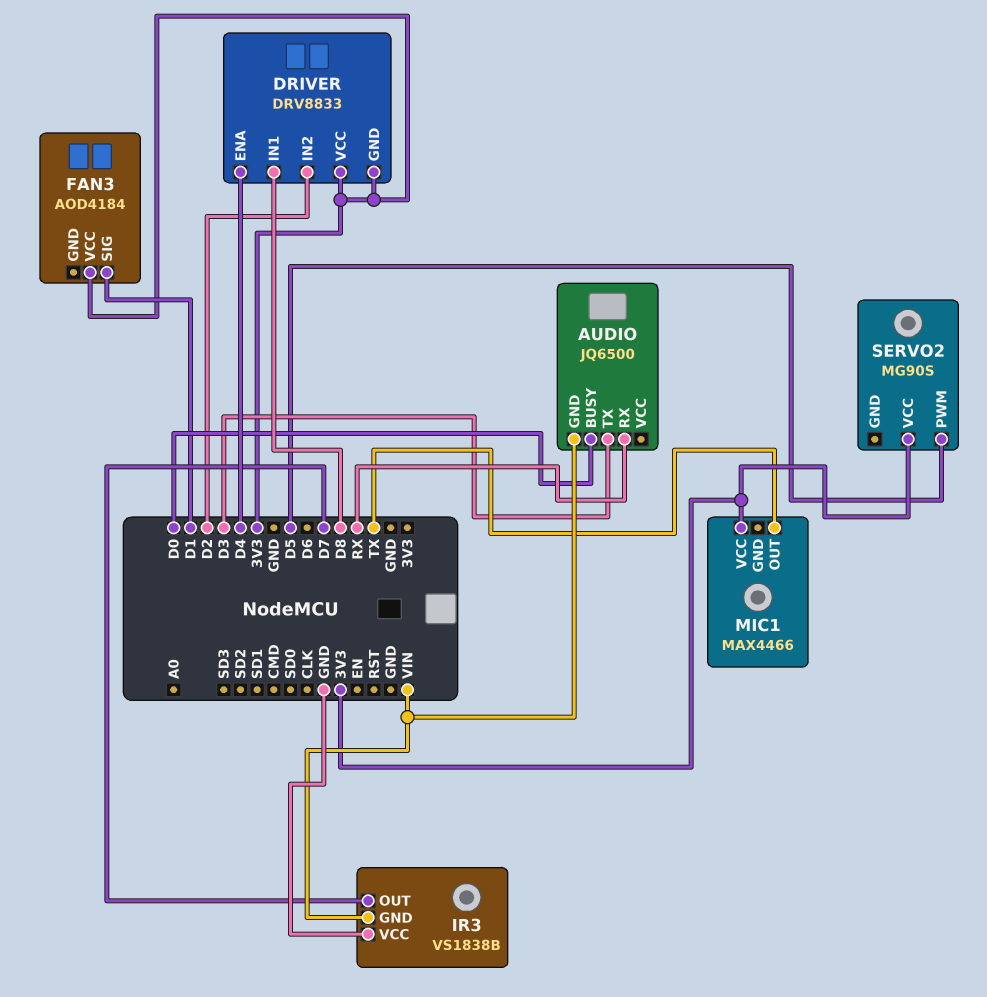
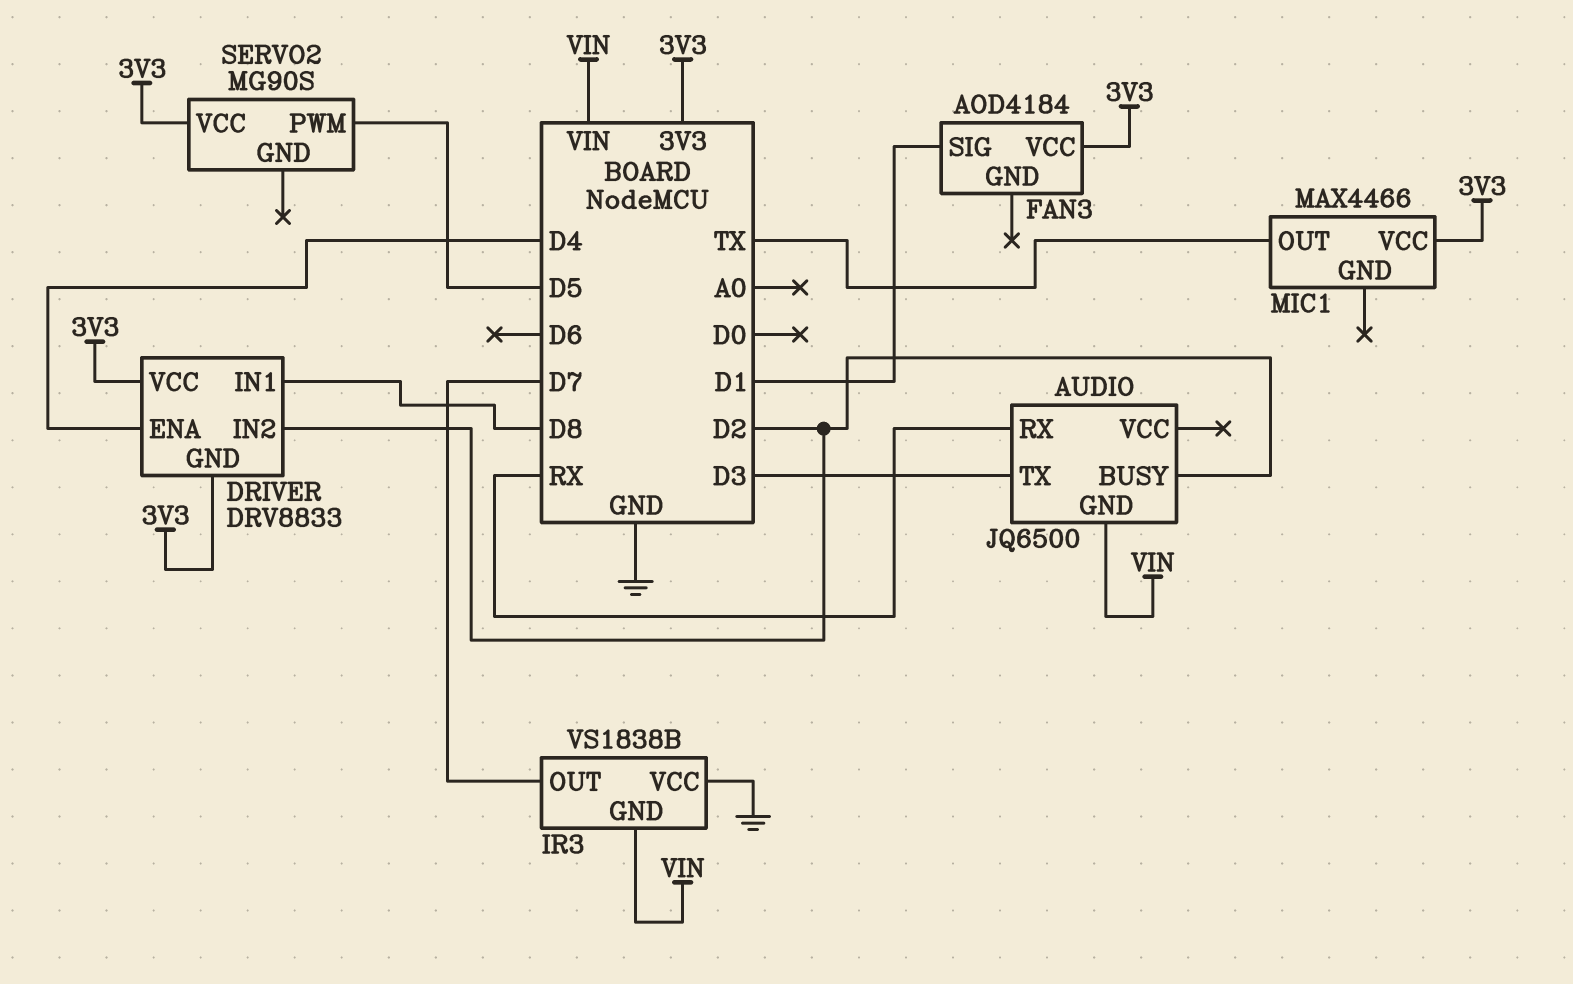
AUDIO pin BUSY: D0 -> D2

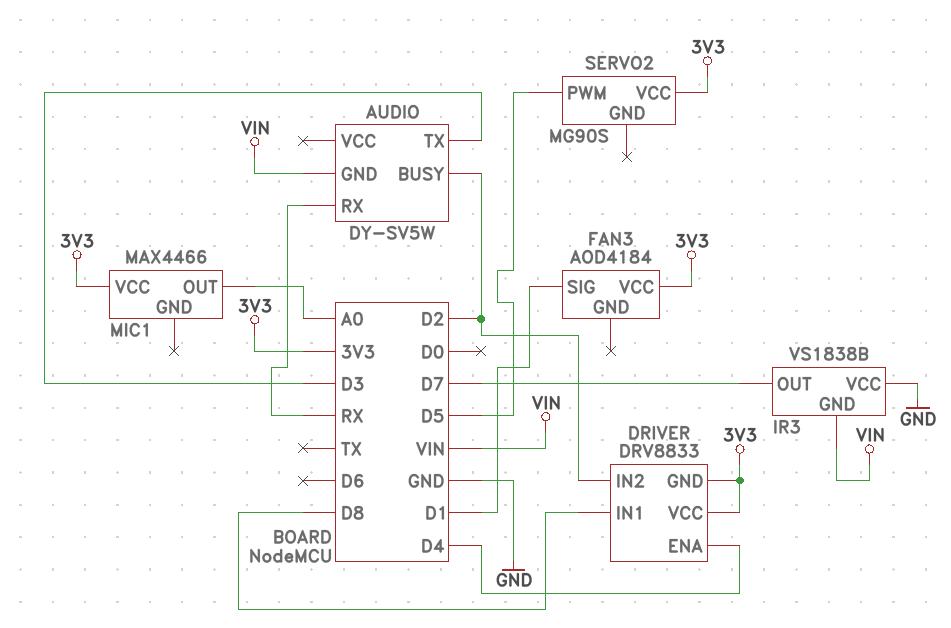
AUDIO: JQ6500 -> DY-SV5W
MIC1 pin OUT: TX -> A0

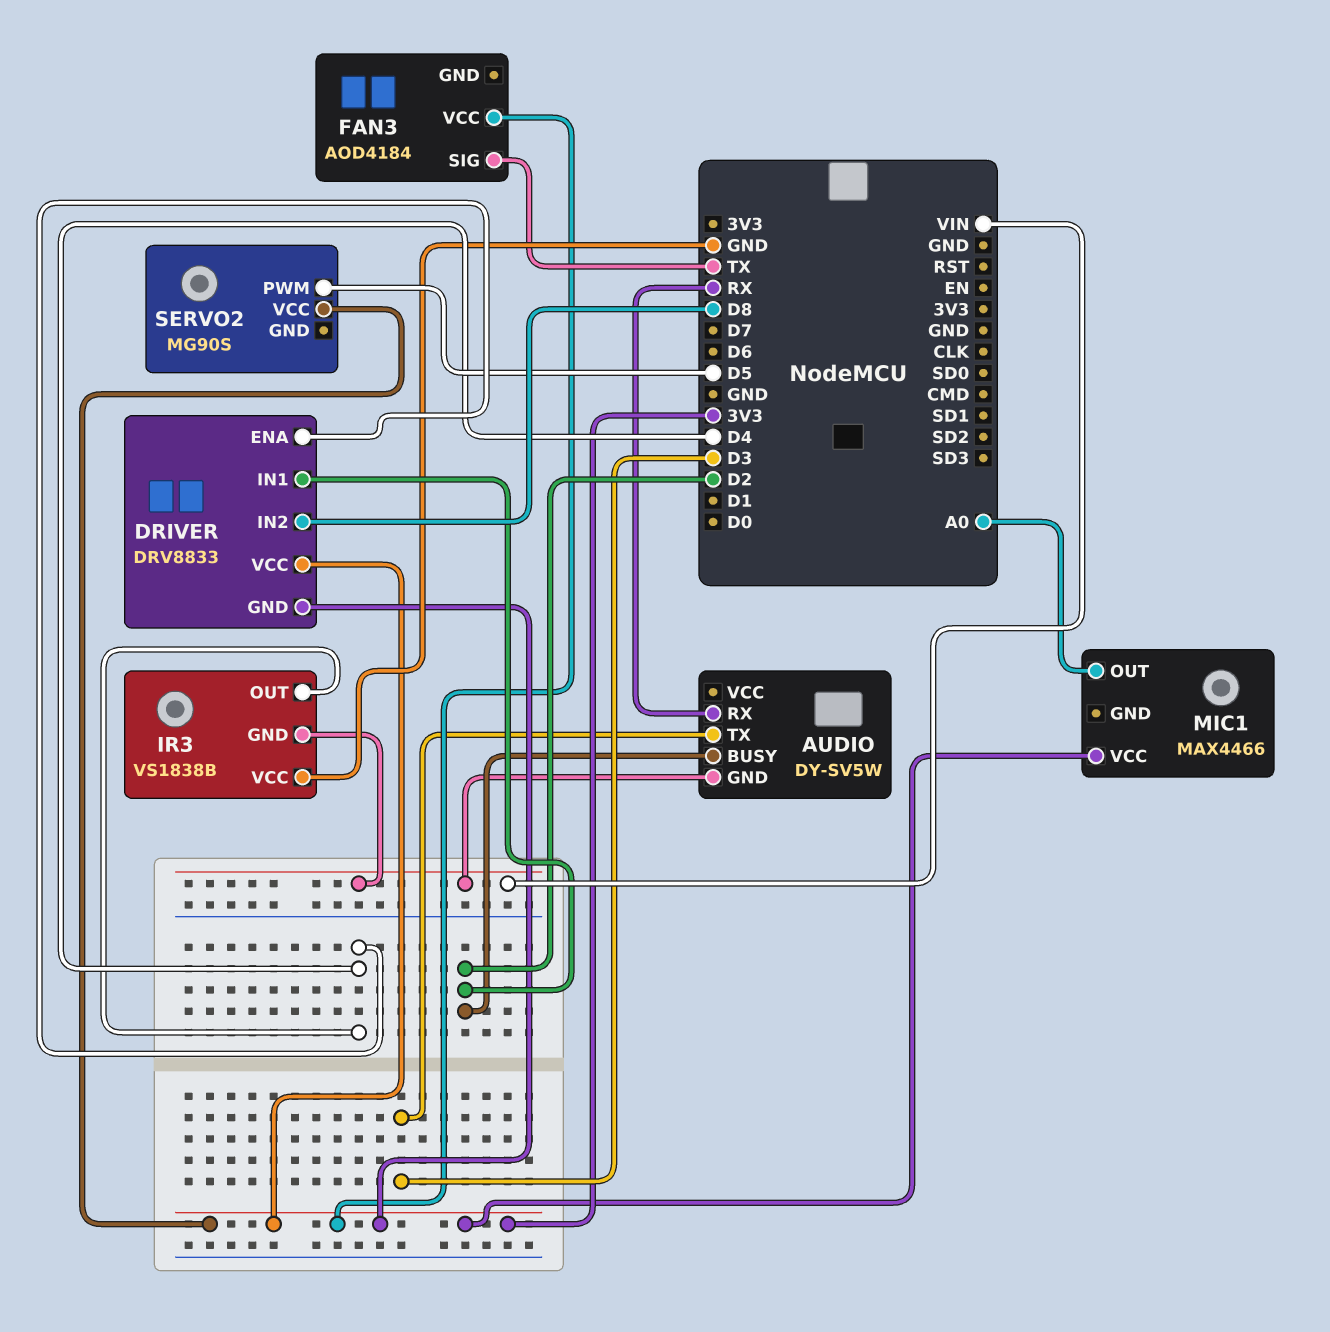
DRIVER pin IN1: D8 -> D2
DRIVER pin IN2: D2 -> D8
FAN3 pin SIG: D1 -> TX
IR3 pin OUT: D7 -> D4

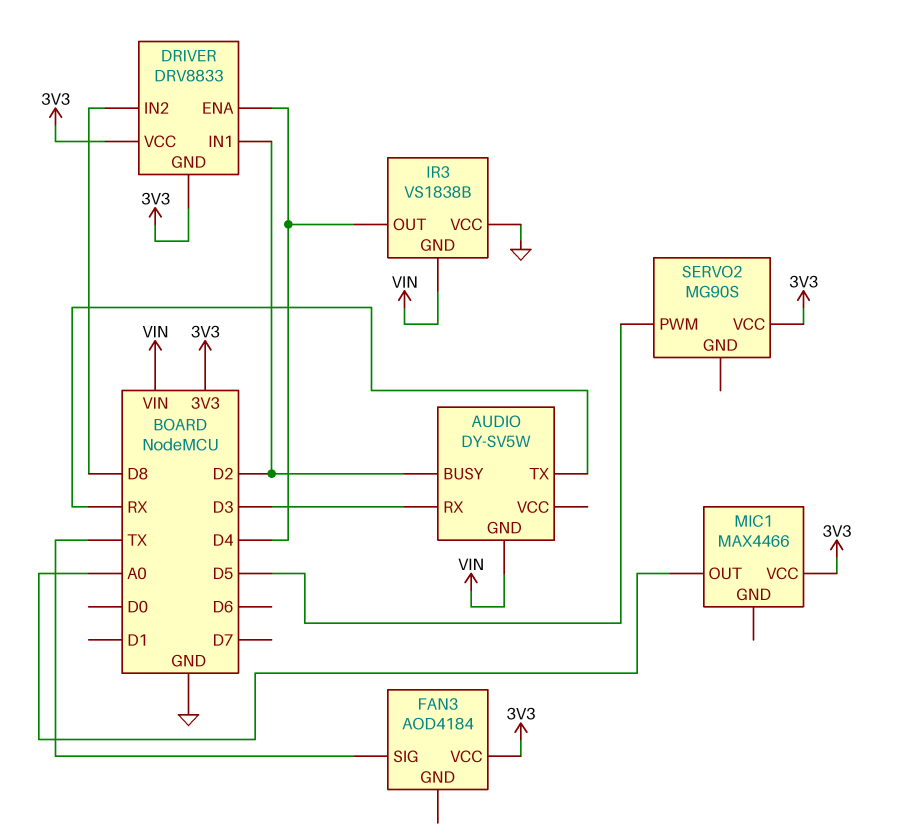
AUDIO pin RX: RX -> D3
AUDIO pin TX: D3 -> RX

